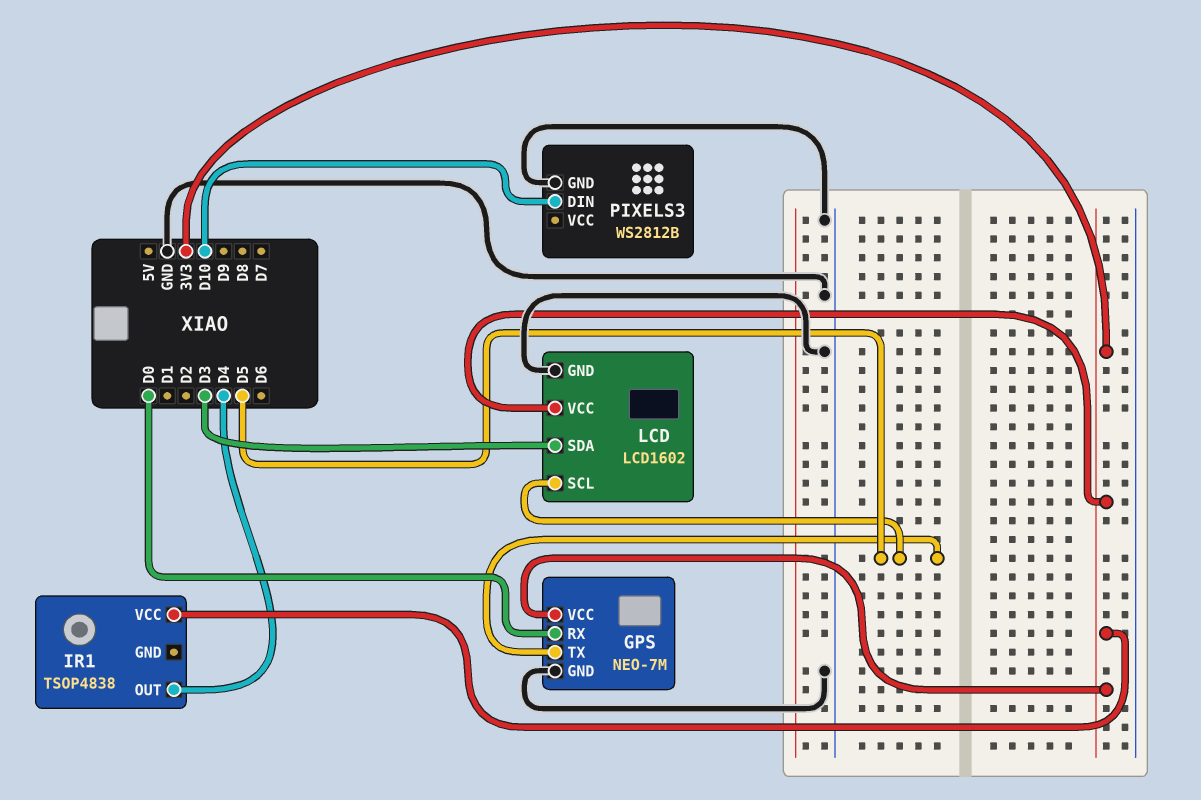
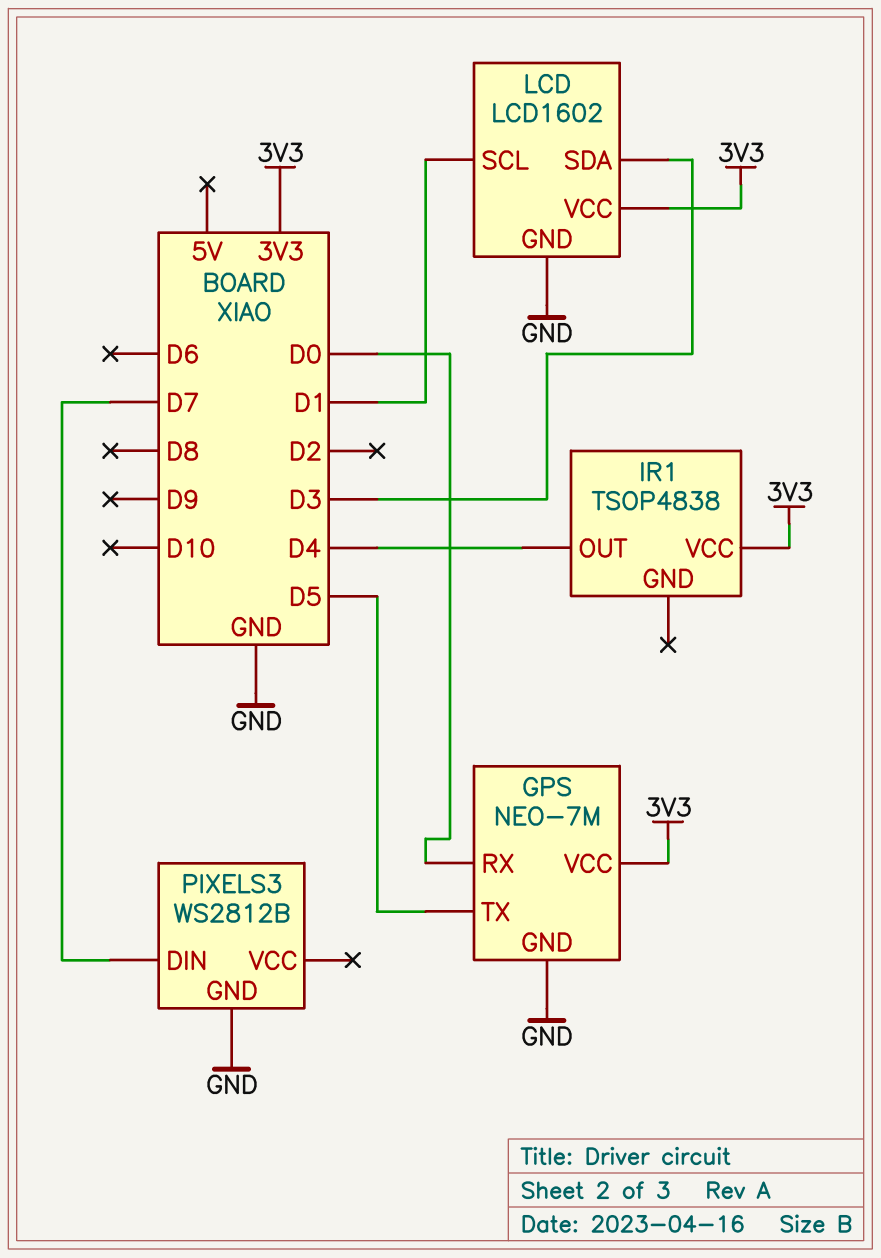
LCD pin SCL: D5 -> D1
PIXELS3 pin DIN: D10 -> D7

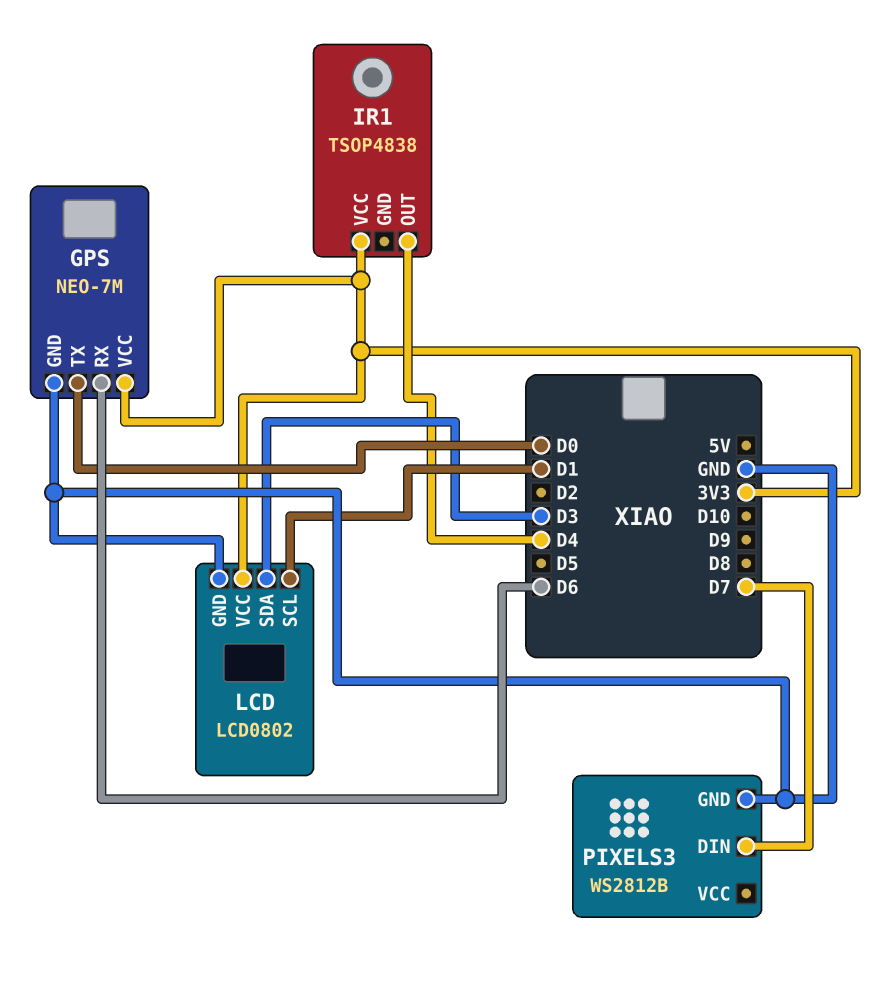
GPS pin RX: D0 -> D6
GPS pin TX: D5 -> D0
LCD: LCD1602 -> LCD0802

